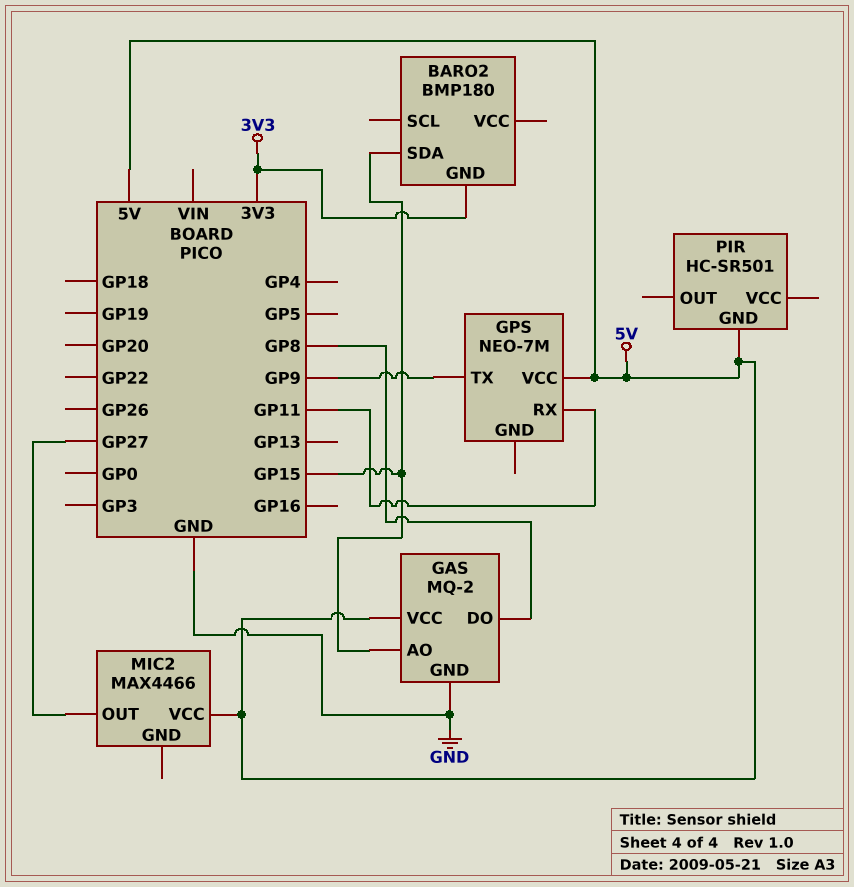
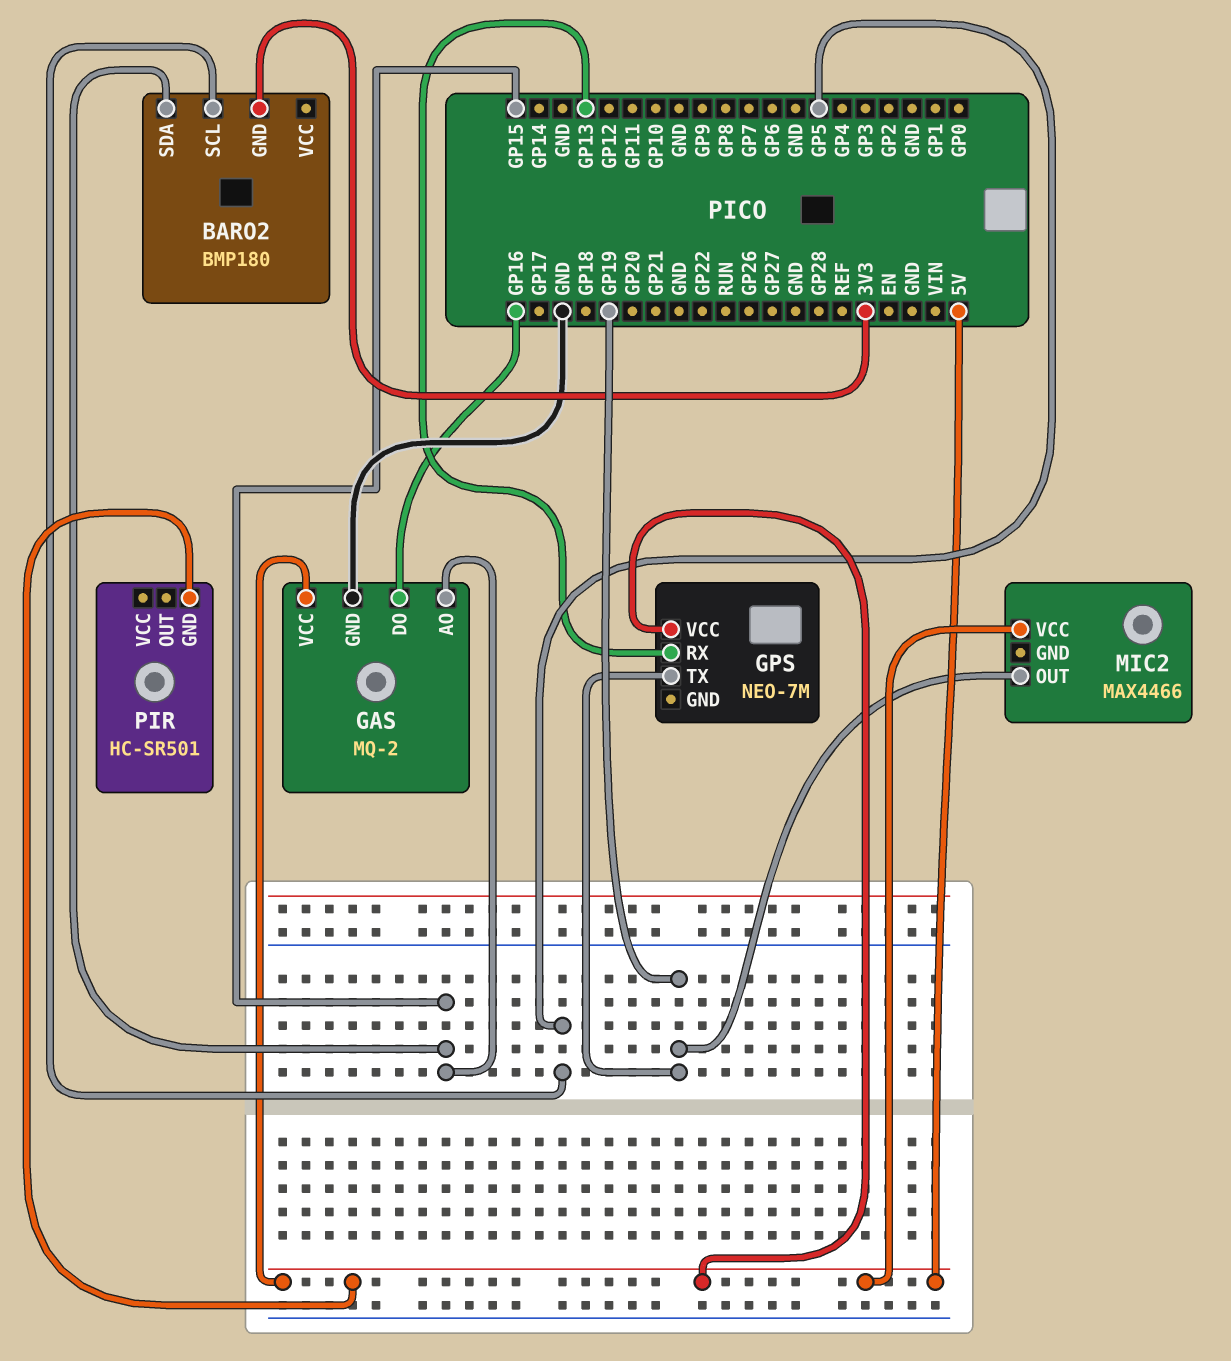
BARO2 pin SCL: none -> GP5
GAS pin DO: GP8 -> GP16
GPS pin RX: GP11 -> GP13
GPS pin TX: GP9 -> GP19
MIC2 pin OUT: GP27 -> GP19

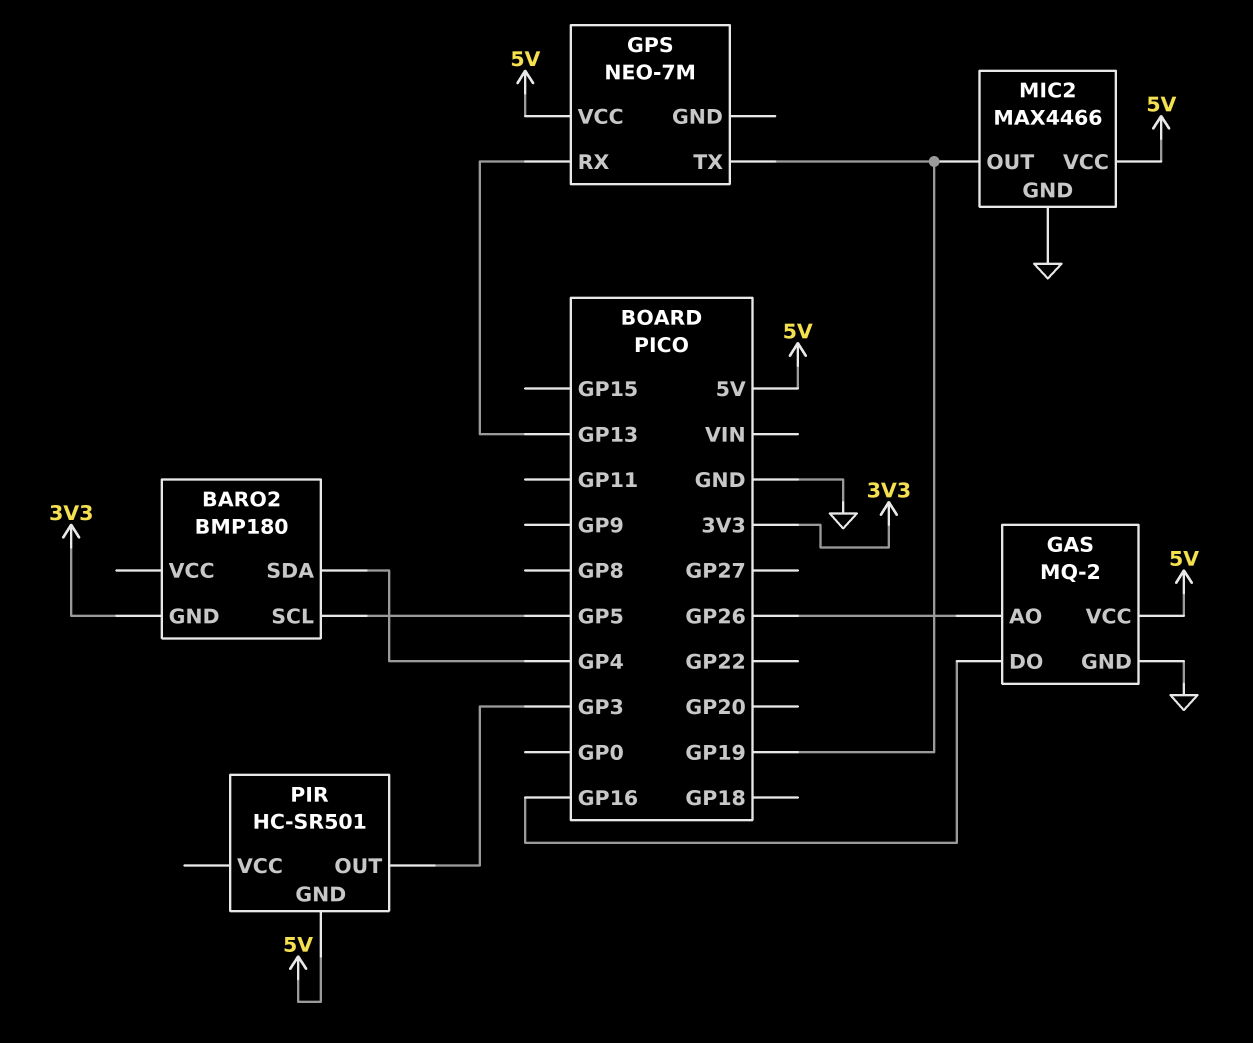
BARO2 pin SDA: GP15 -> GP4
GAS pin AO: GP15 -> GP26
MIC2 pin GND: none -> GND
PIR pin OUT: none -> GP3

